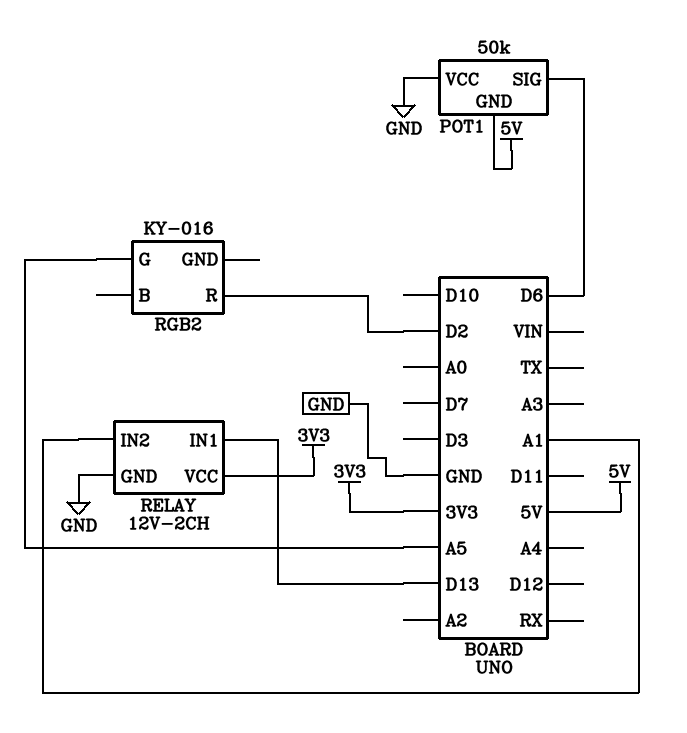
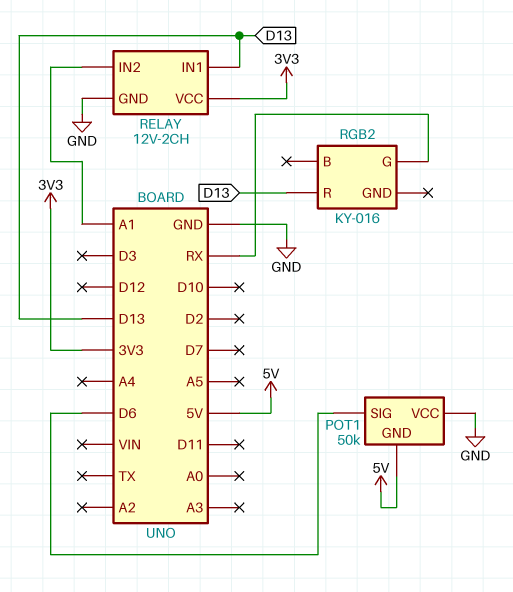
RGB2 pin G: A5 -> RX
RGB2 pin R: D2 -> D13

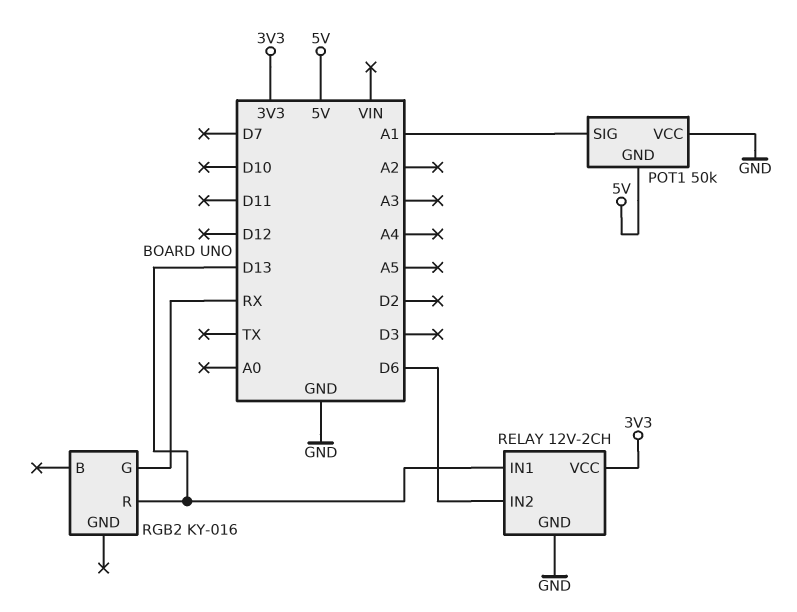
POT1 pin SIG: D6 -> A1
RELAY pin IN2: A1 -> D6

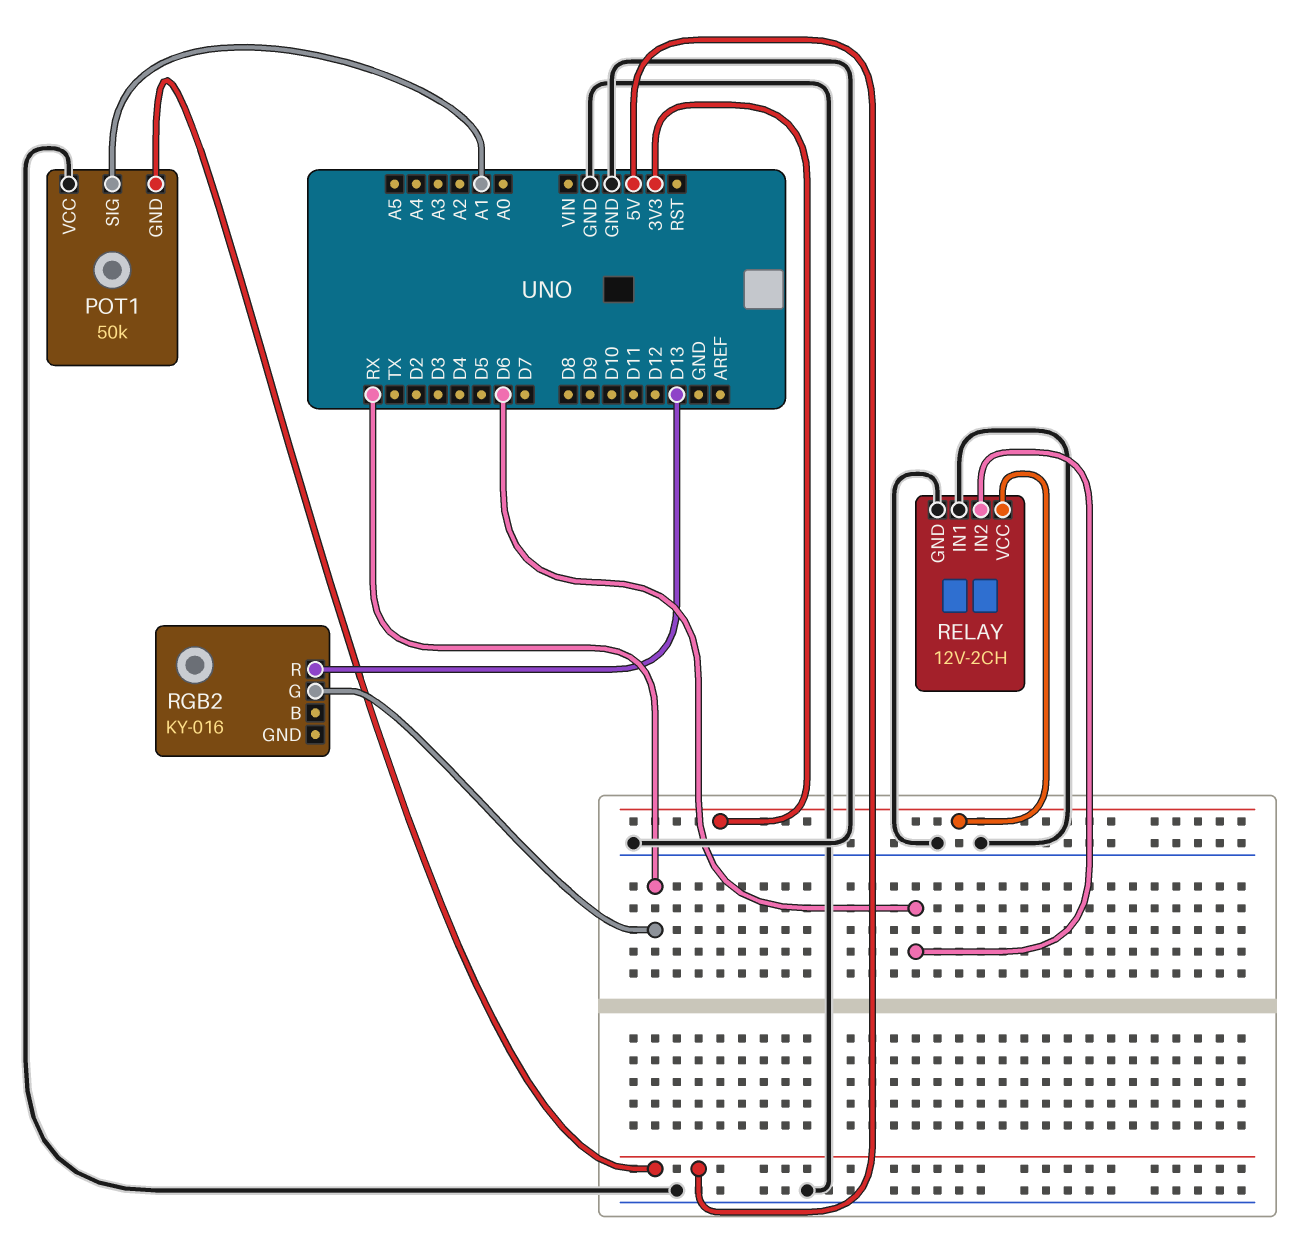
RELAY pin IN1: D13 -> GND

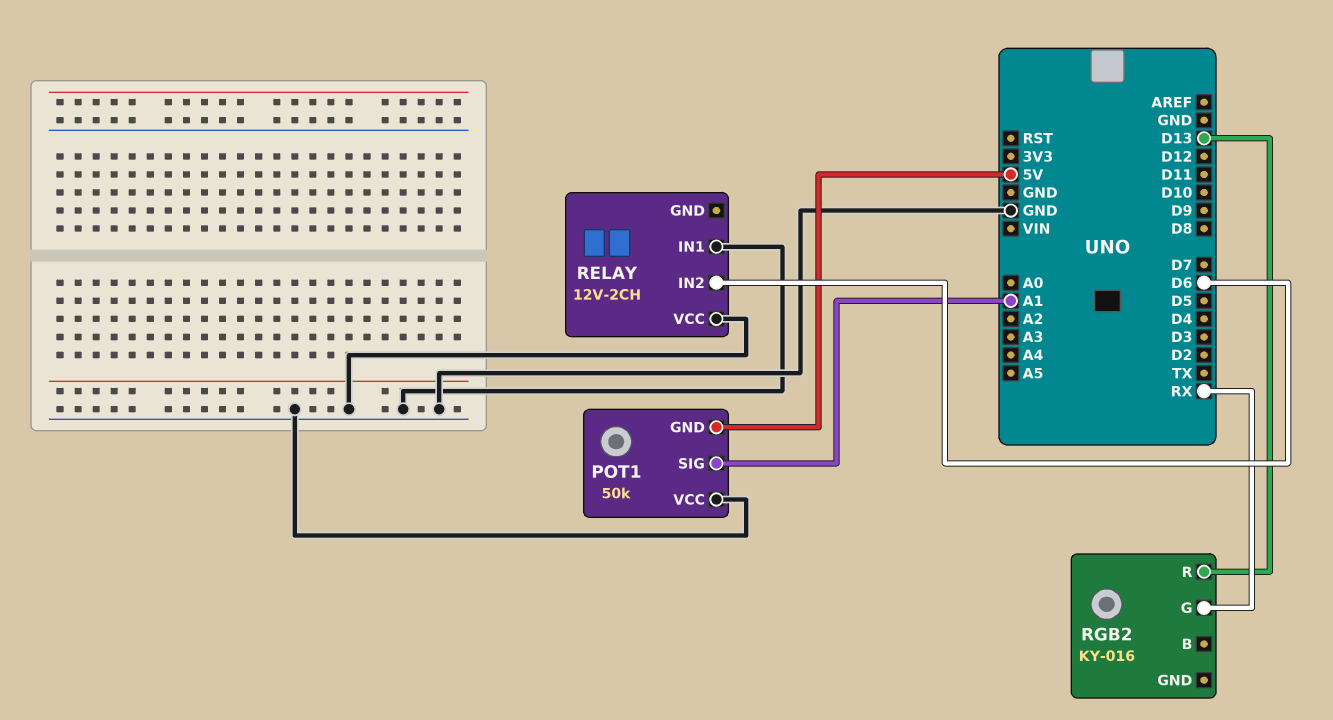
RELAY pin GND: GND -> none
RELAY pin VCC: 3V3 -> GND

